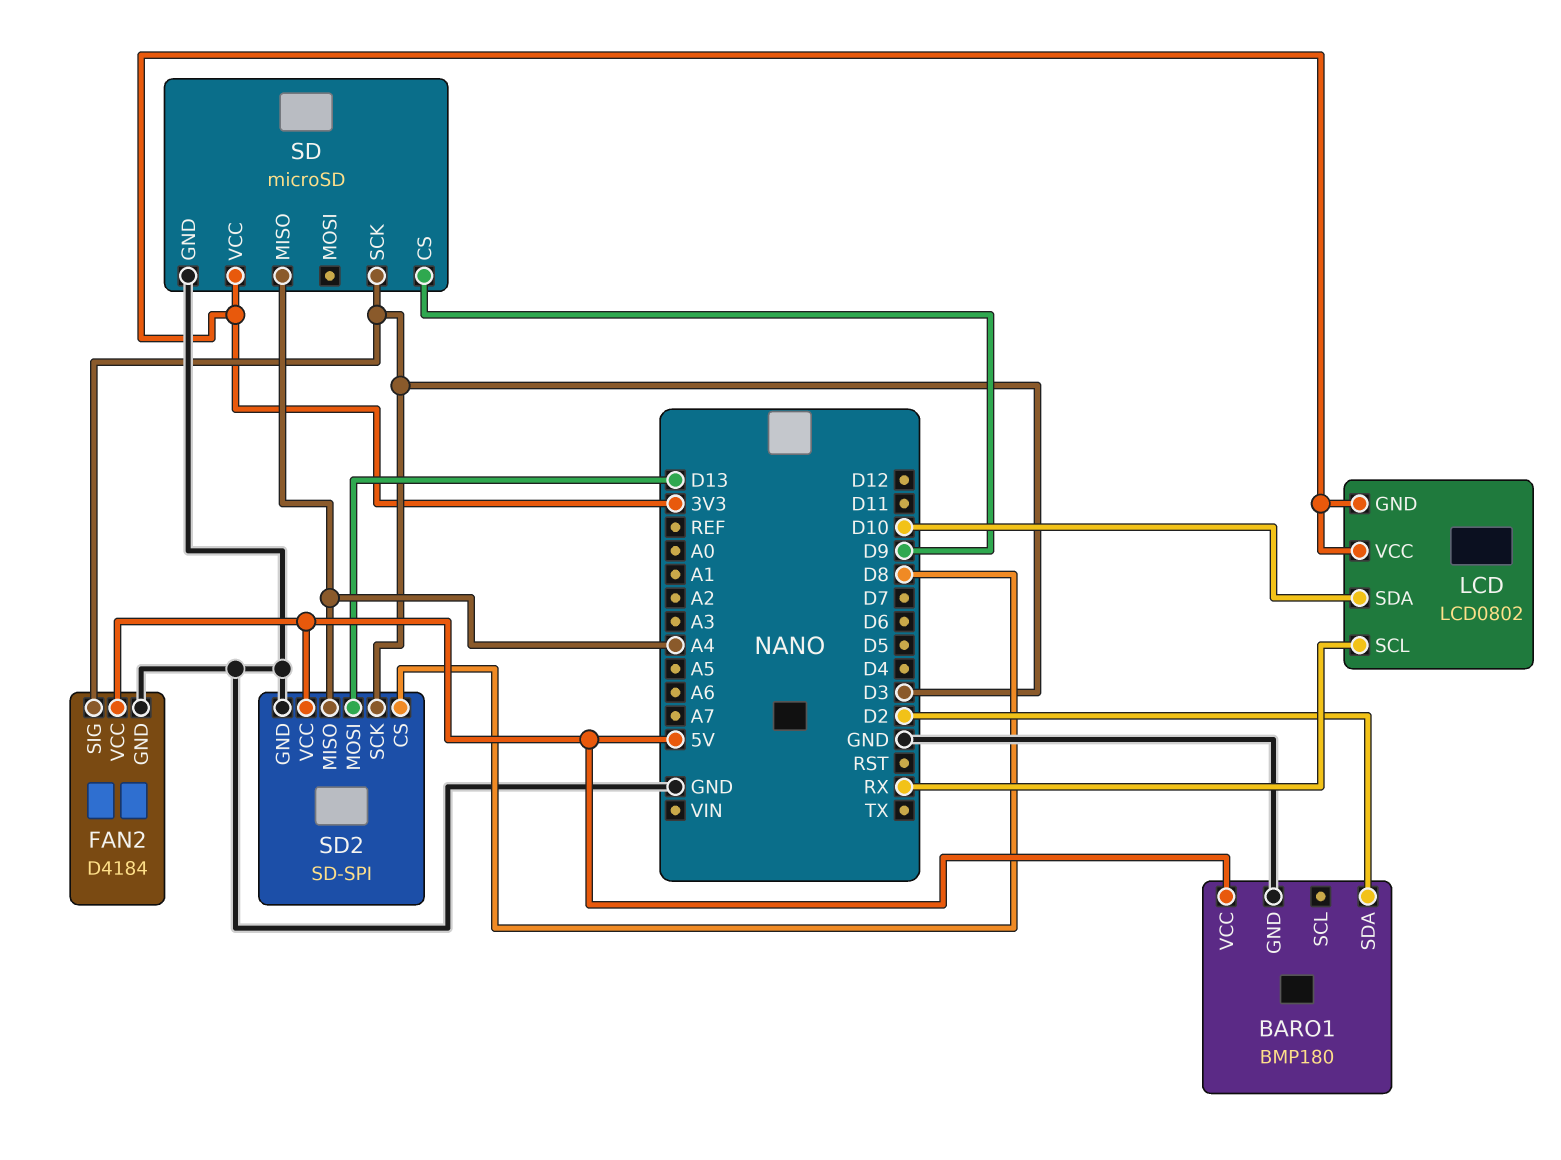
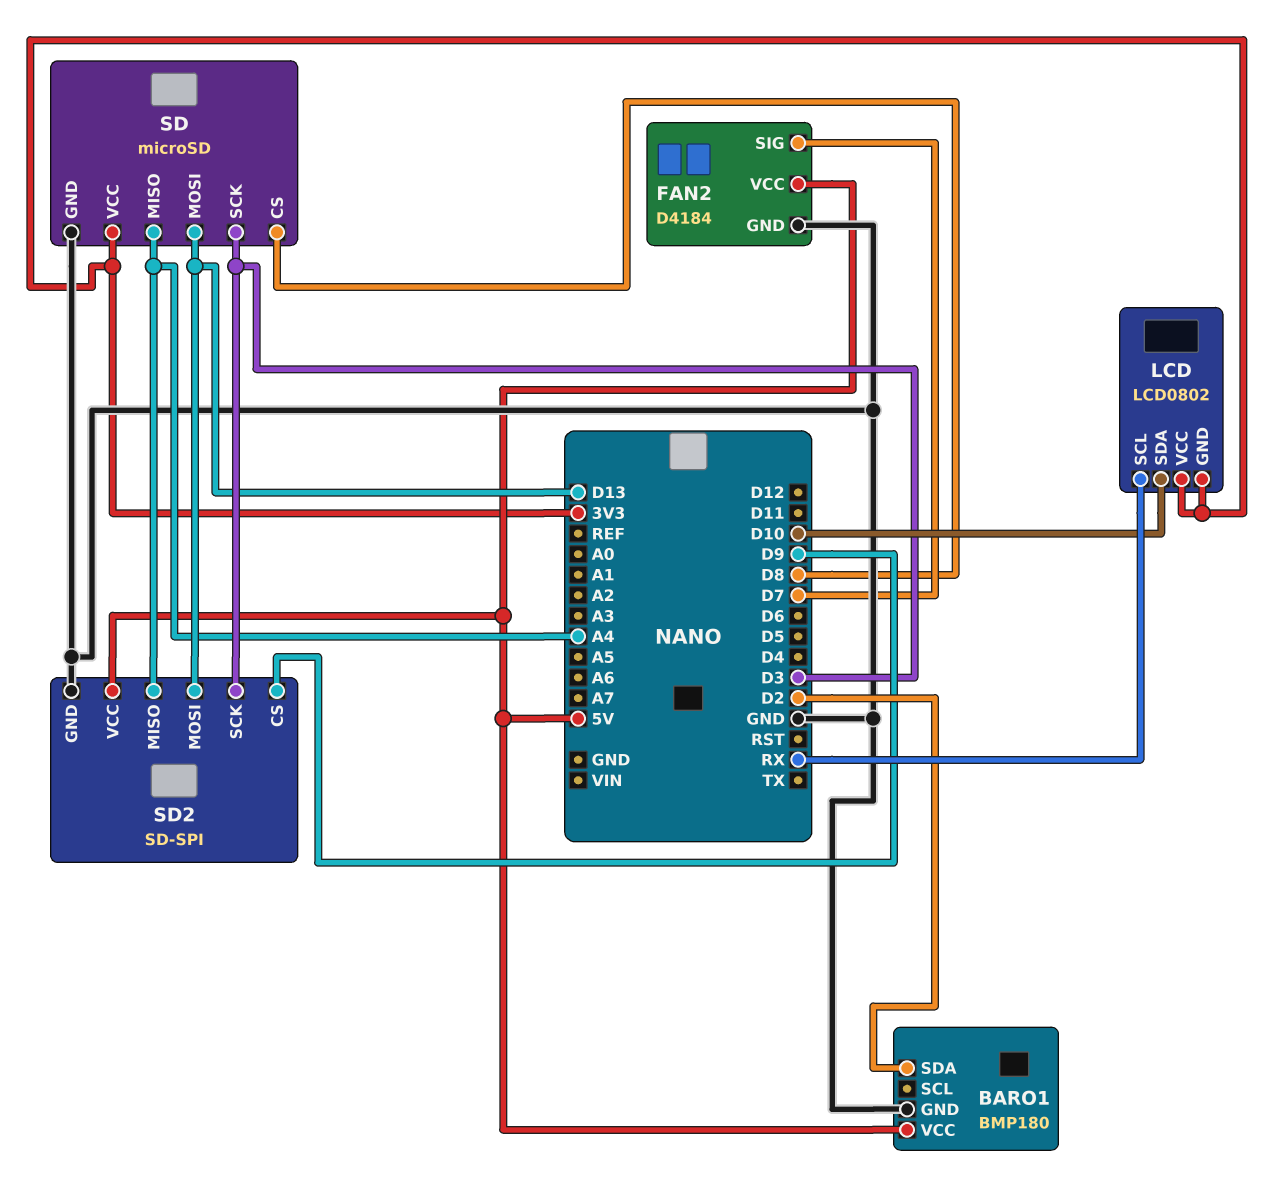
FAN2 pin SIG: D3 -> D7
SD pin CS: D9 -> D8
SD pin MOSI: none -> D13
SD2 pin CS: D8 -> D9

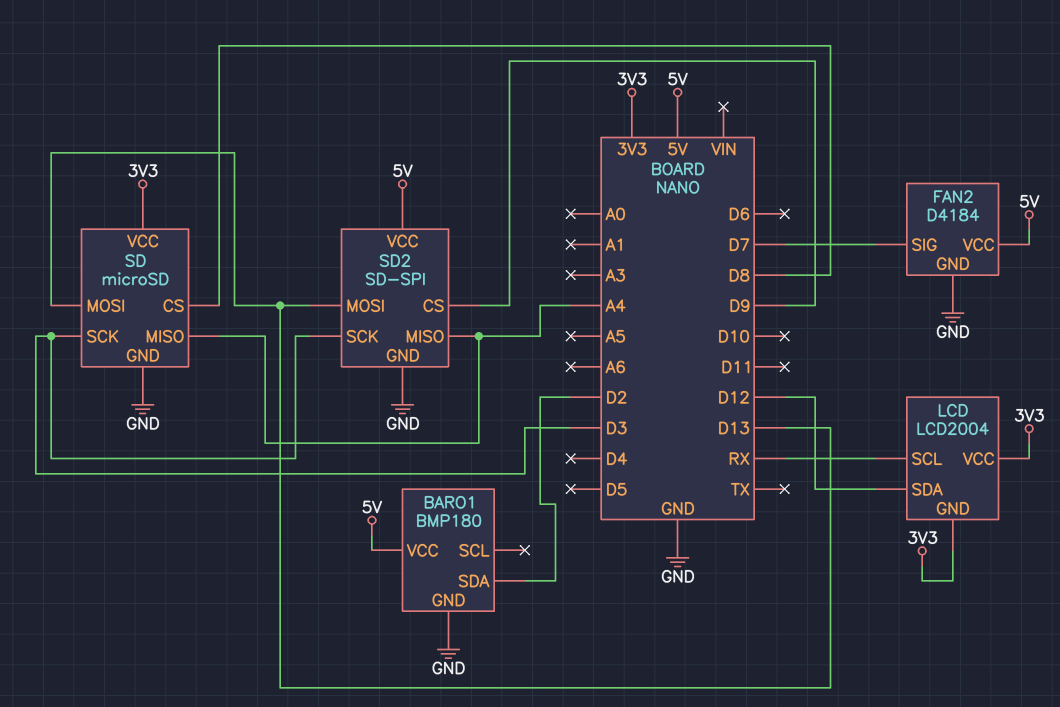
LCD: LCD0802 -> LCD2004
LCD pin SDA: D10 -> D12

